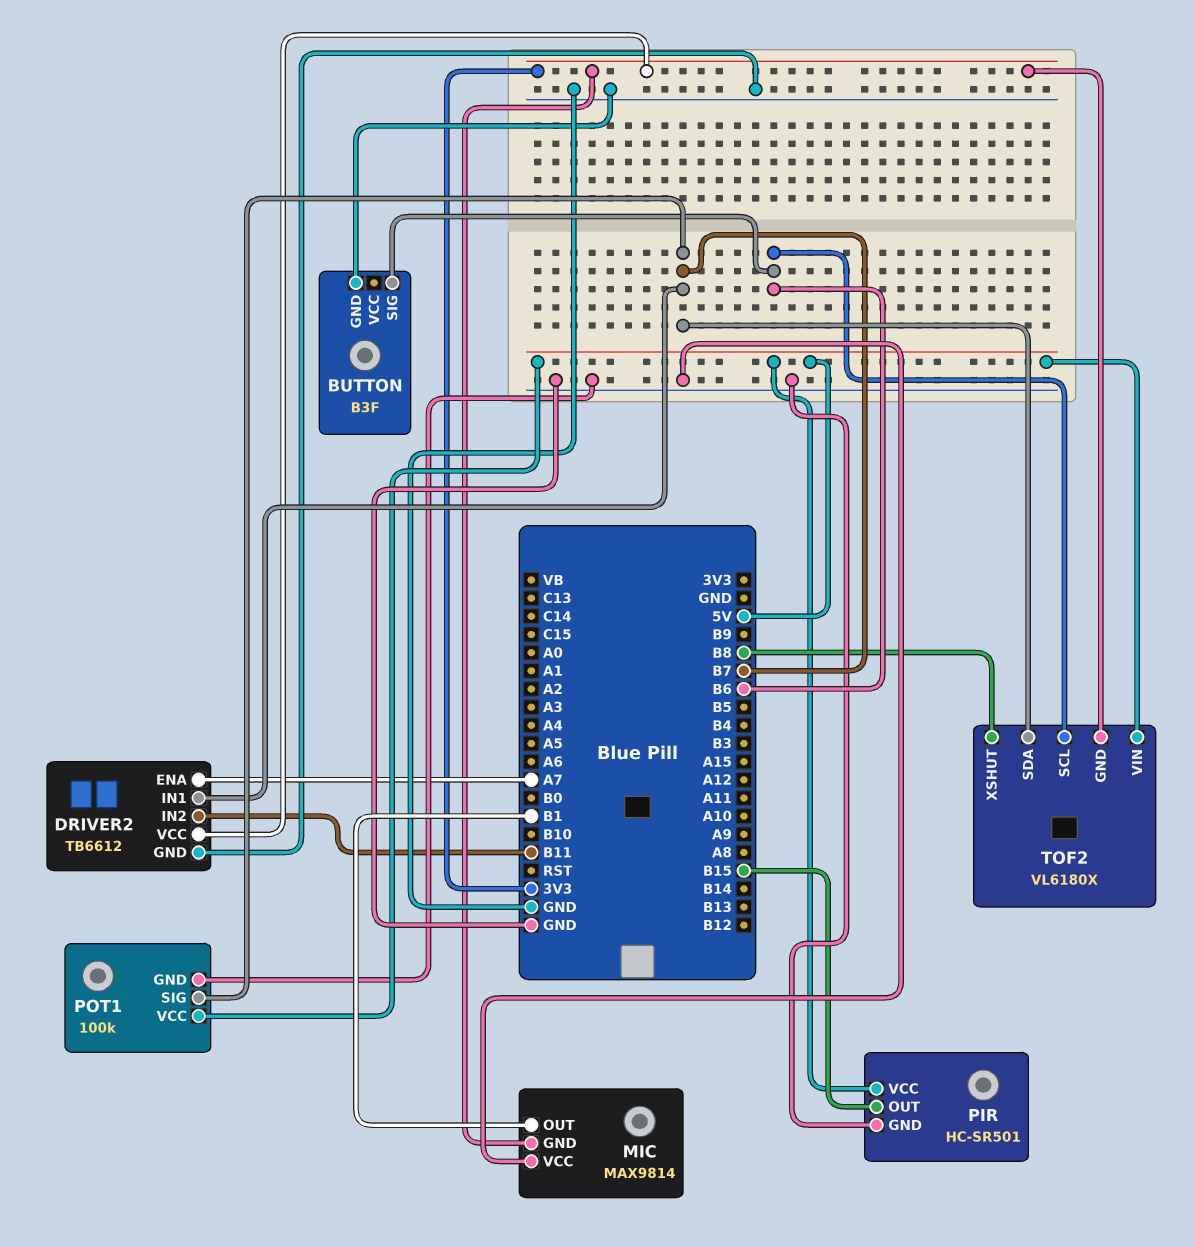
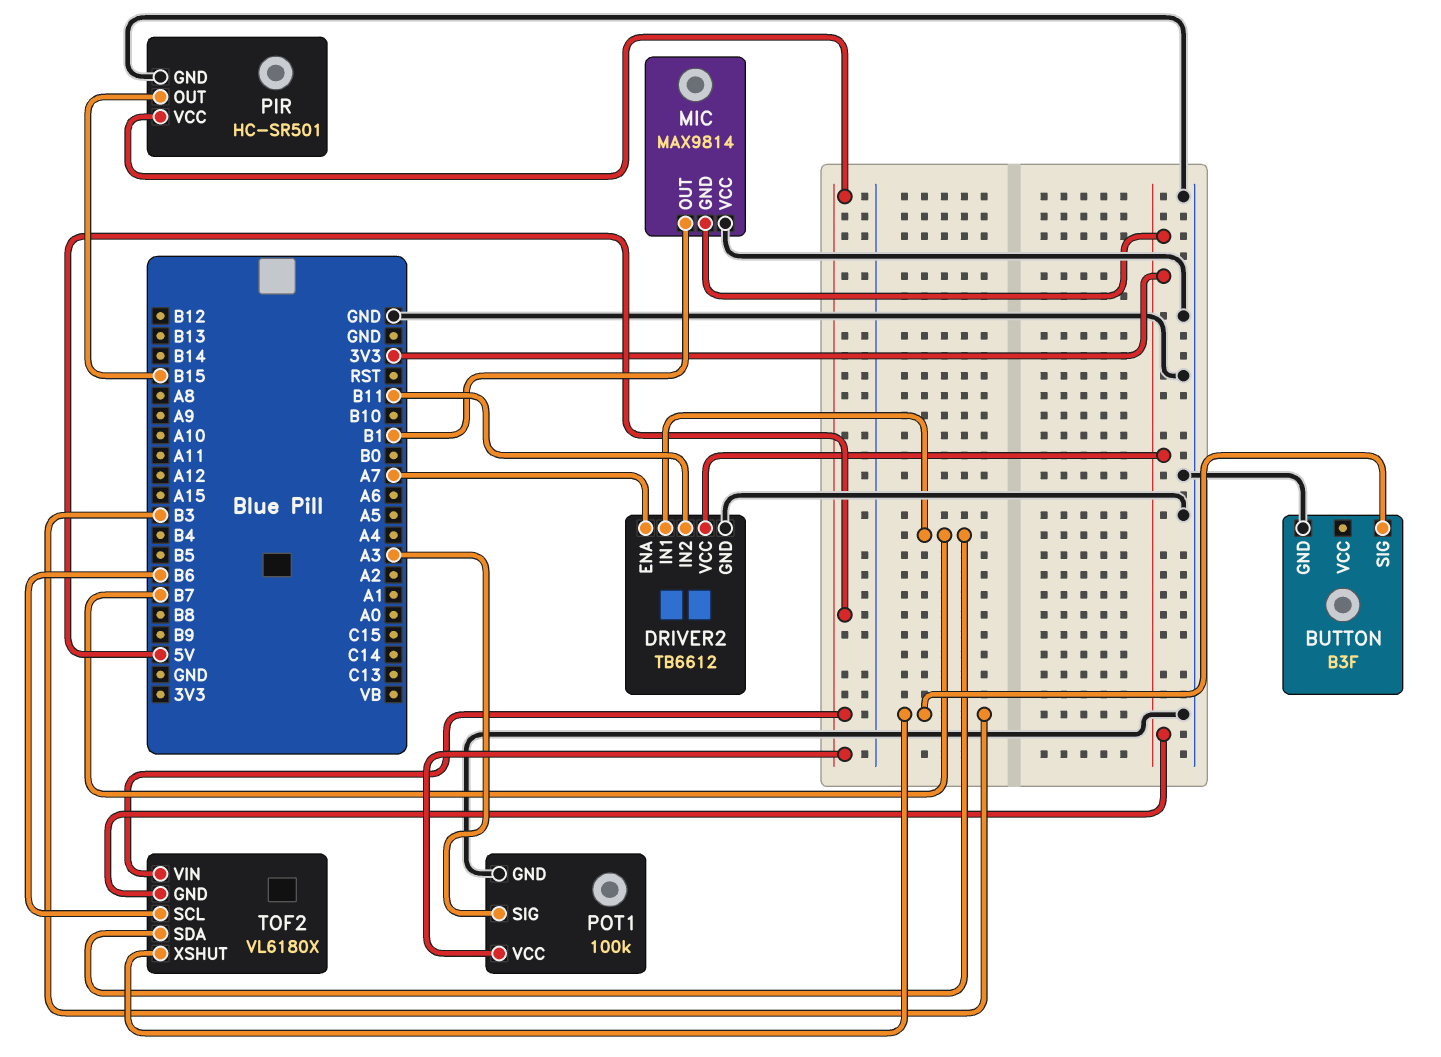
BUTTON pin SIG: B6 -> B3
POT1 pin SIG: B7 -> A3
TOF2 pin XSHUT: B8 -> B3

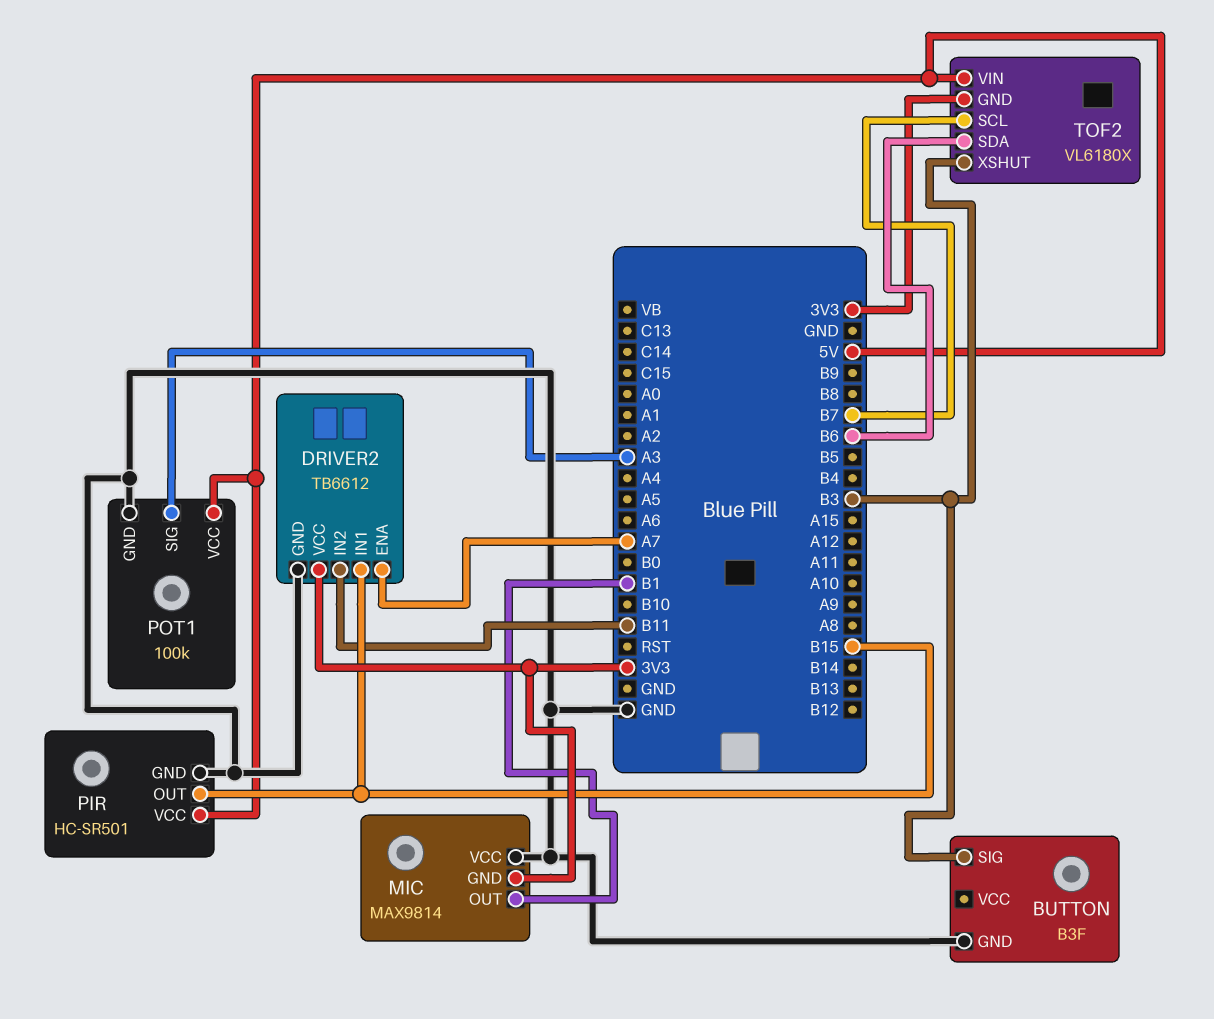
DRIVER2 pin IN1: B7 -> B15
TOF2 pin SCL: B6 -> B7
TOF2 pin SDA: B7 -> B6

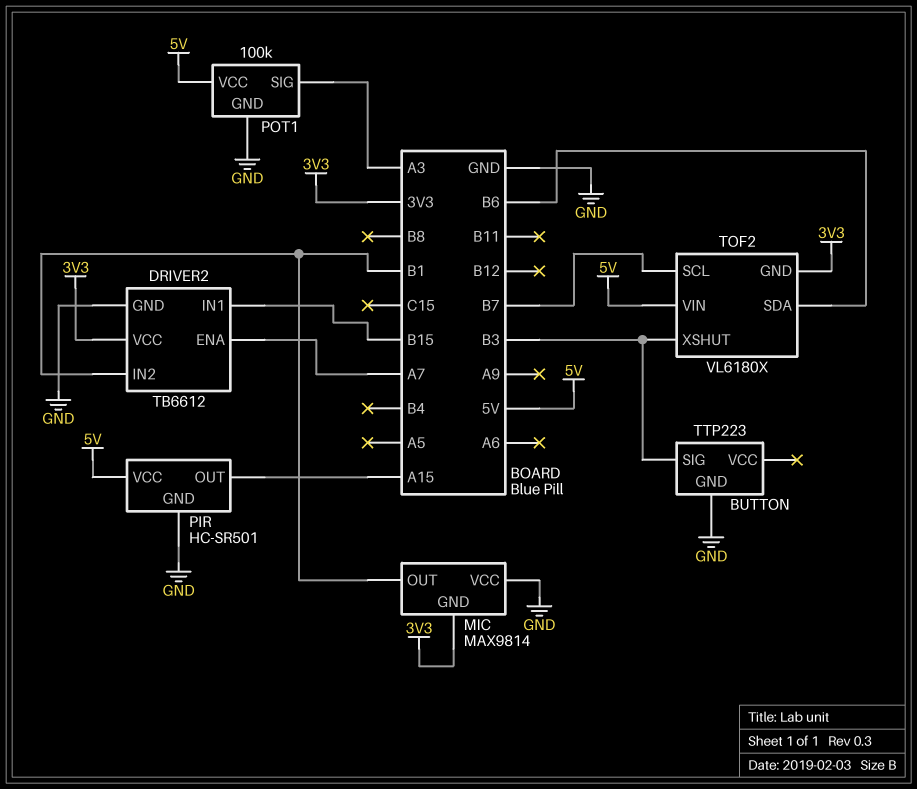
BUTTON: B3F -> TTP223
DRIVER2 pin IN2: B11 -> B1
PIR pin OUT: B15 -> A15

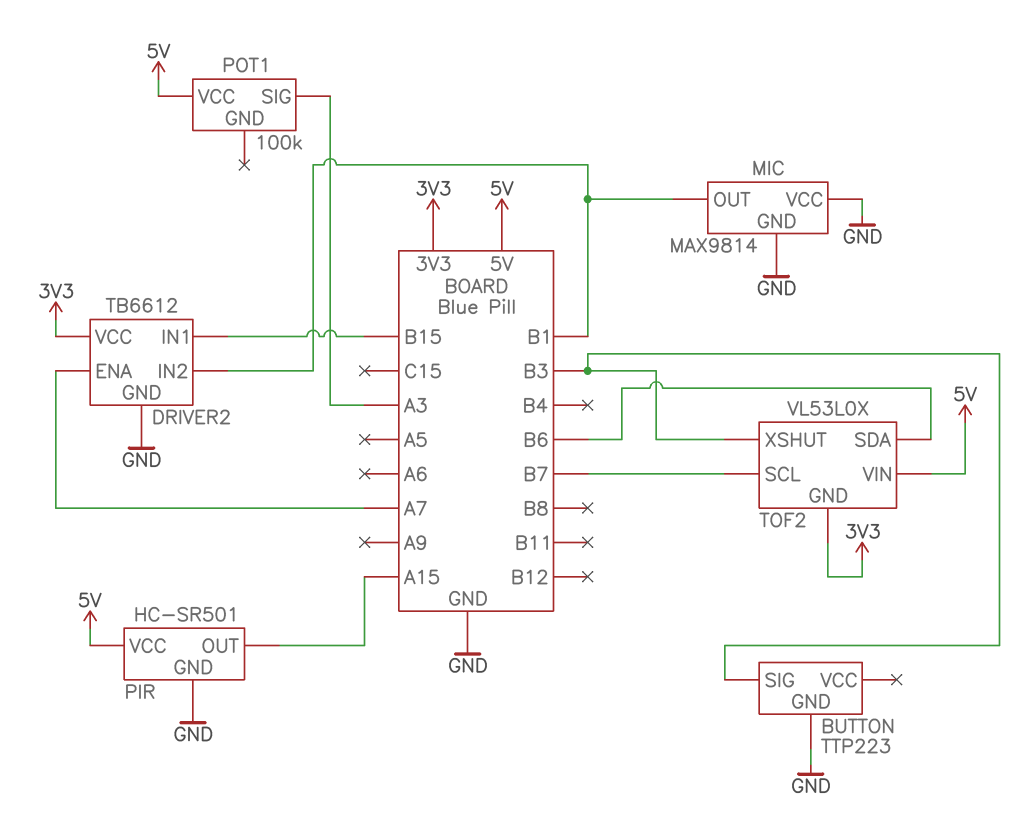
MIC pin GND: 3V3 -> GND
POT1 pin GND: GND -> none
TOF2: VL6180X -> VL53L0X

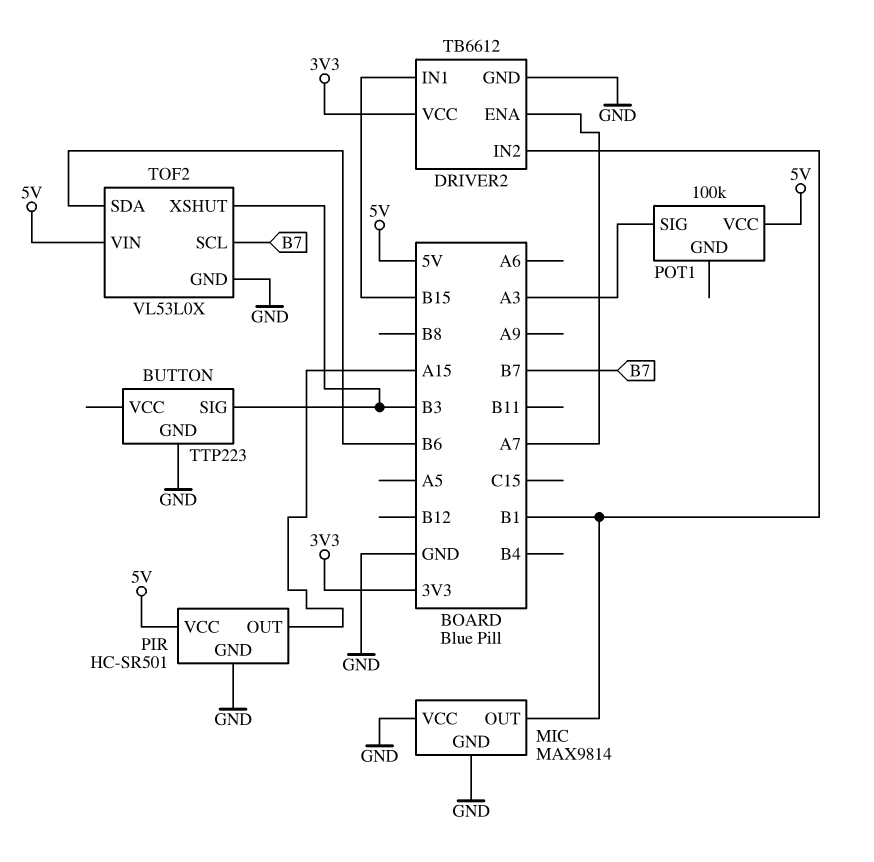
TOF2 pin GND: 3V3 -> GND

